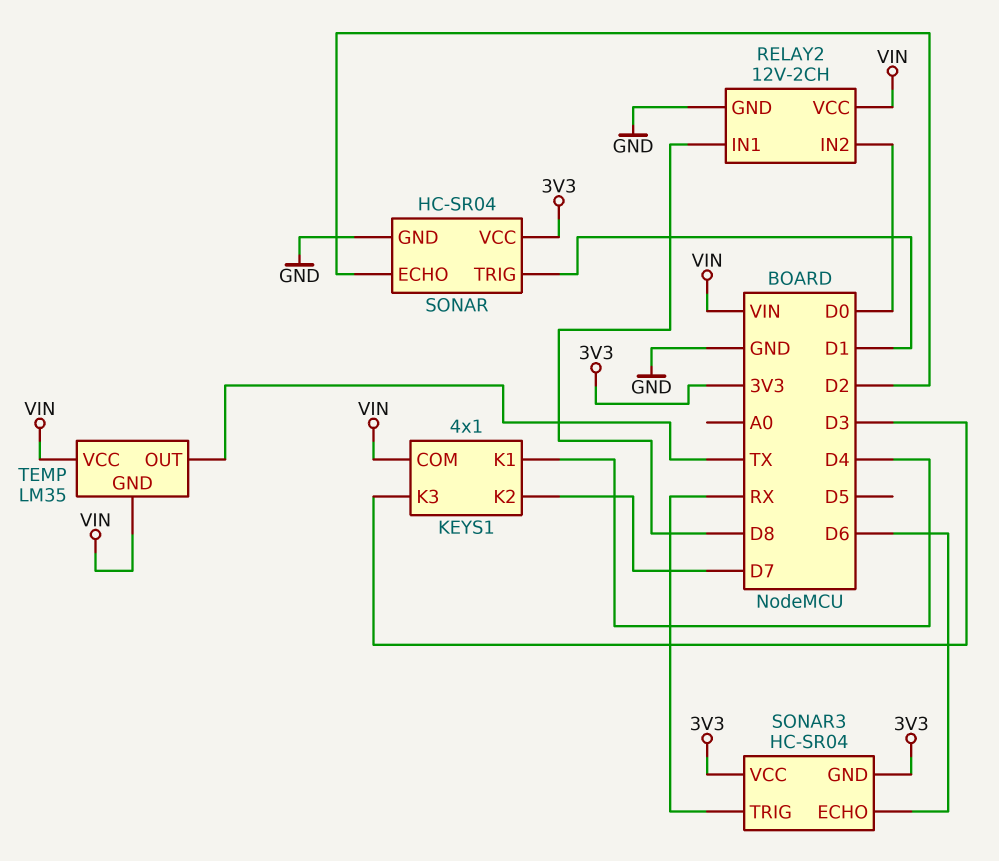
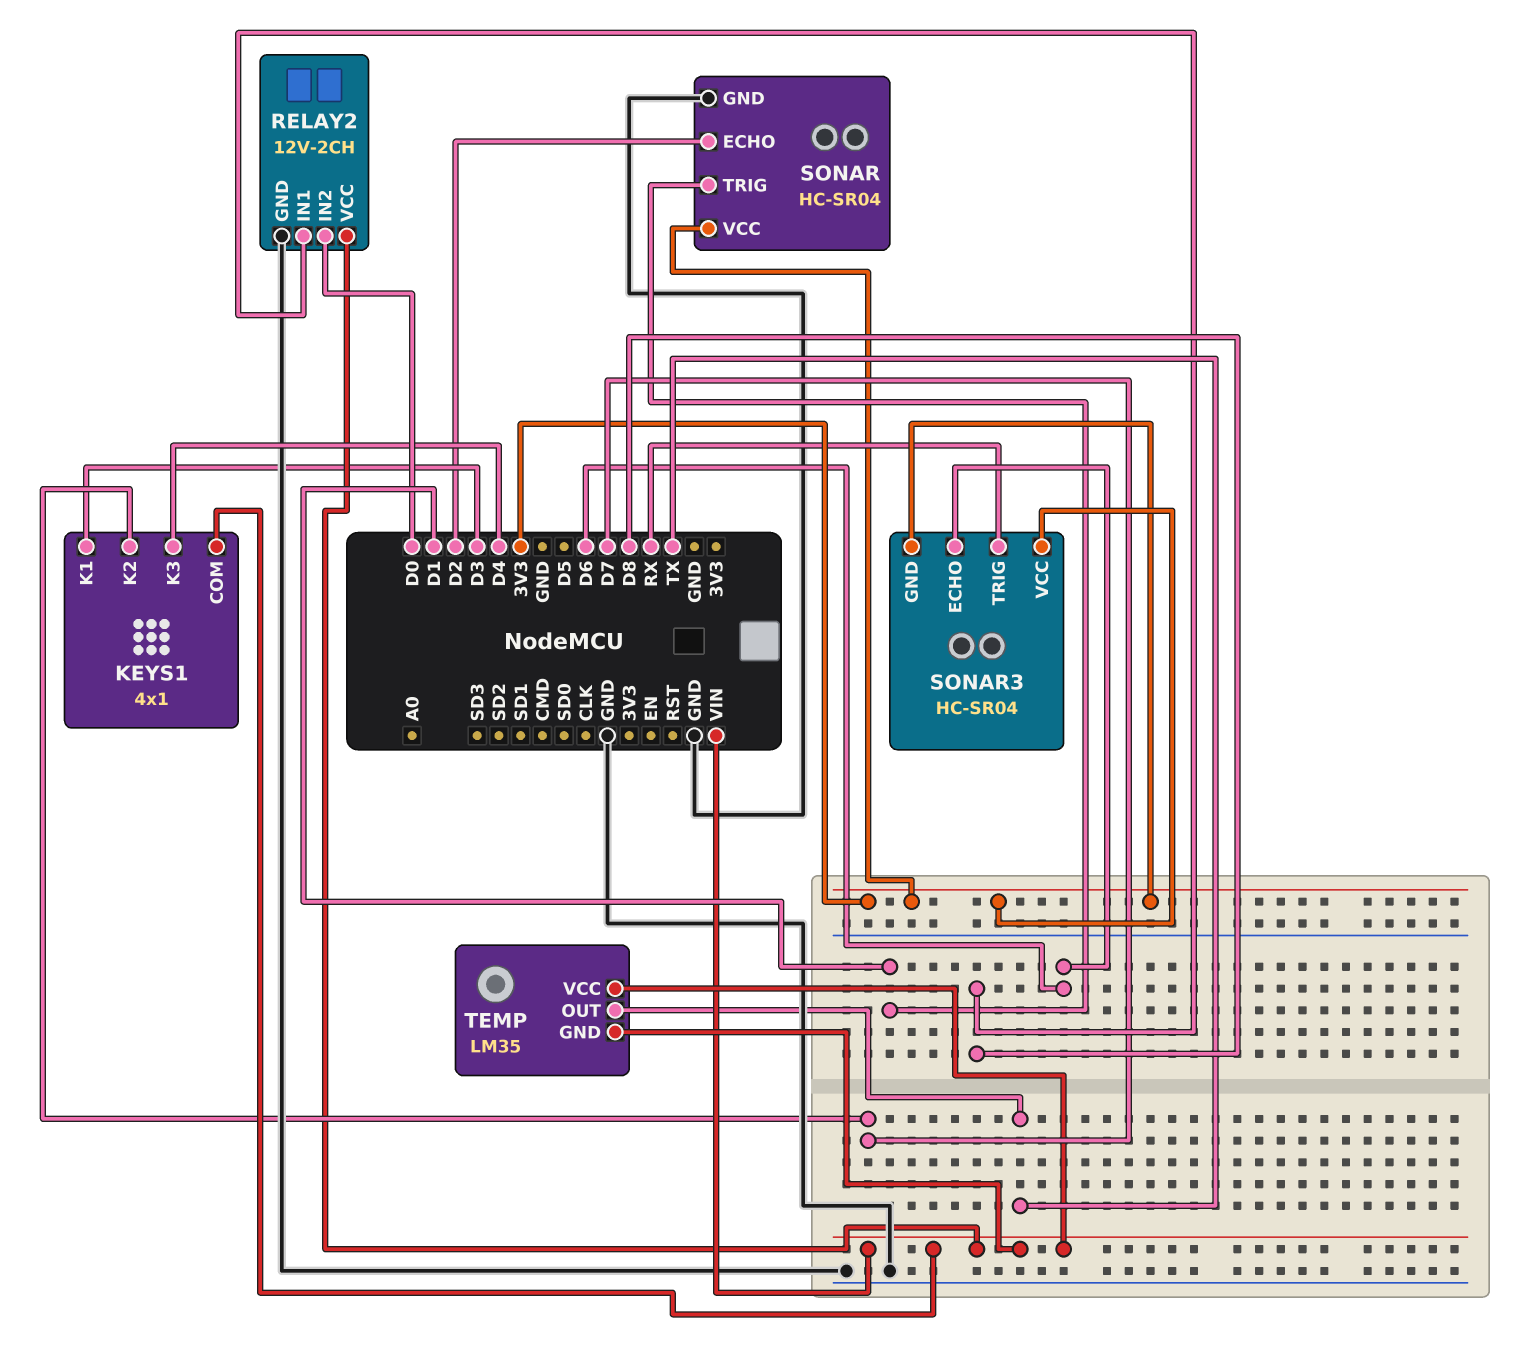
KEYS1 pin K1: D4 -> D3
KEYS1 pin K3: D3 -> D4

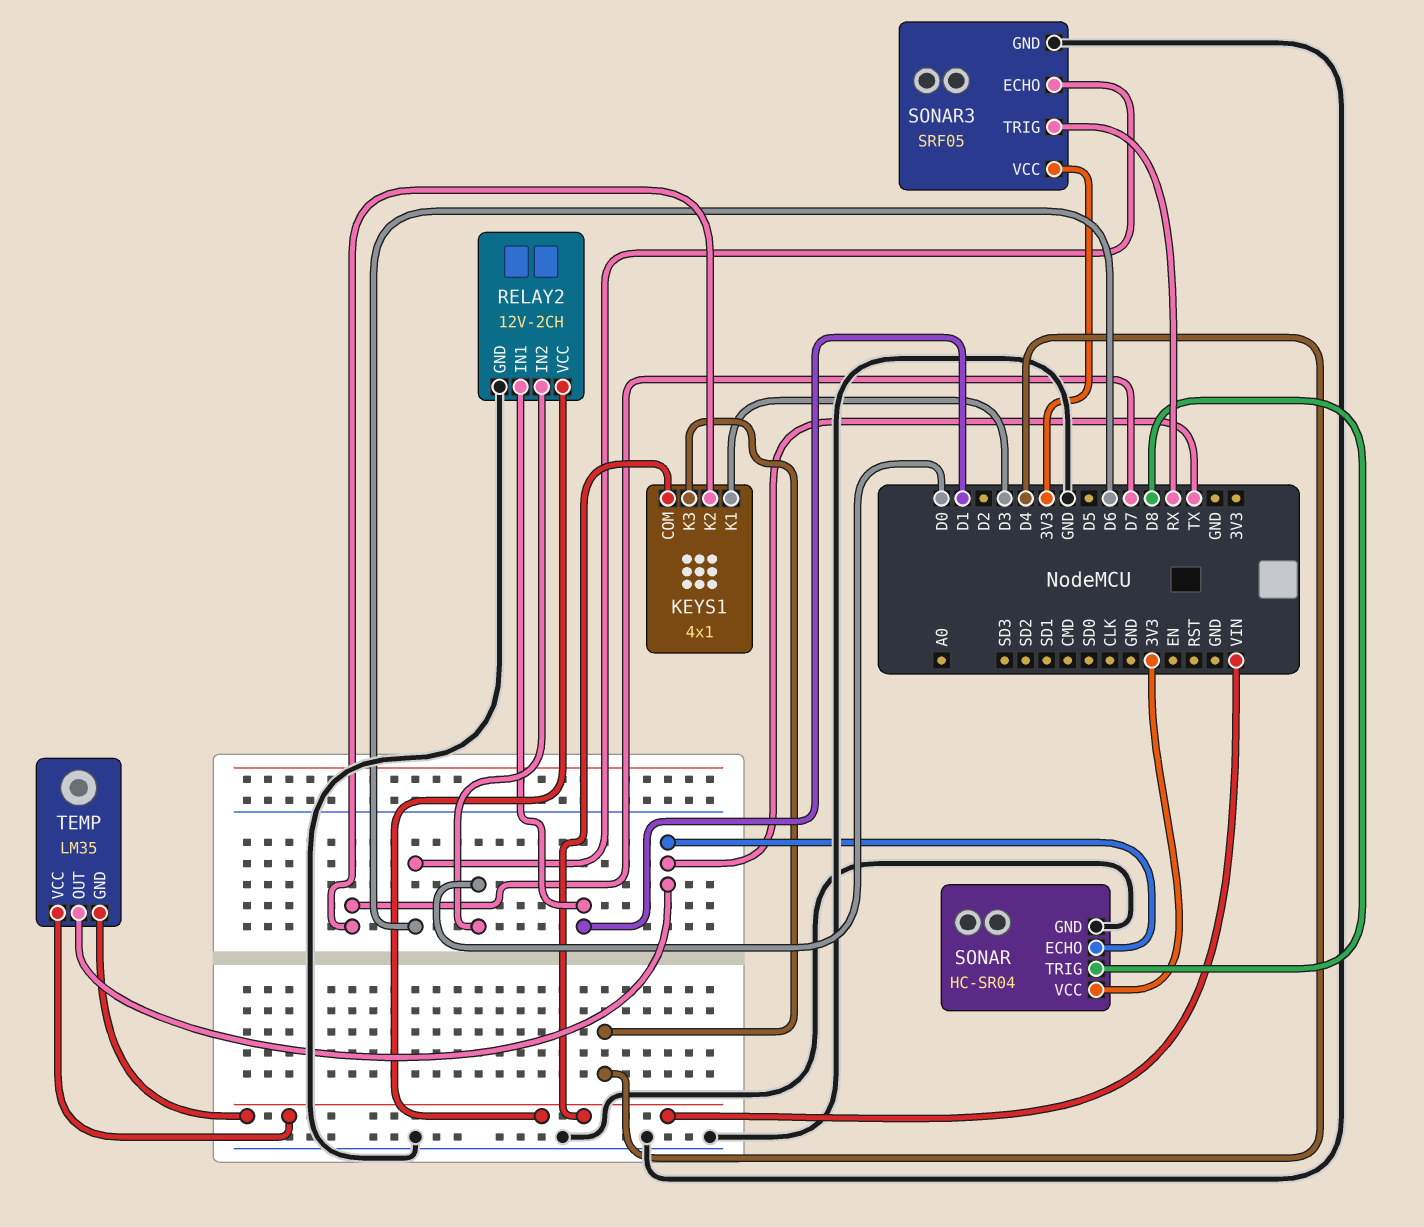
RELAY2 pin IN1: D8 -> D1
SONAR pin ECHO: D2 -> TX
SONAR pin TRIG: D1 -> D8
SONAR3: HC-SR04 -> SRF05
SONAR3 pin GND: 3V3 -> GND

